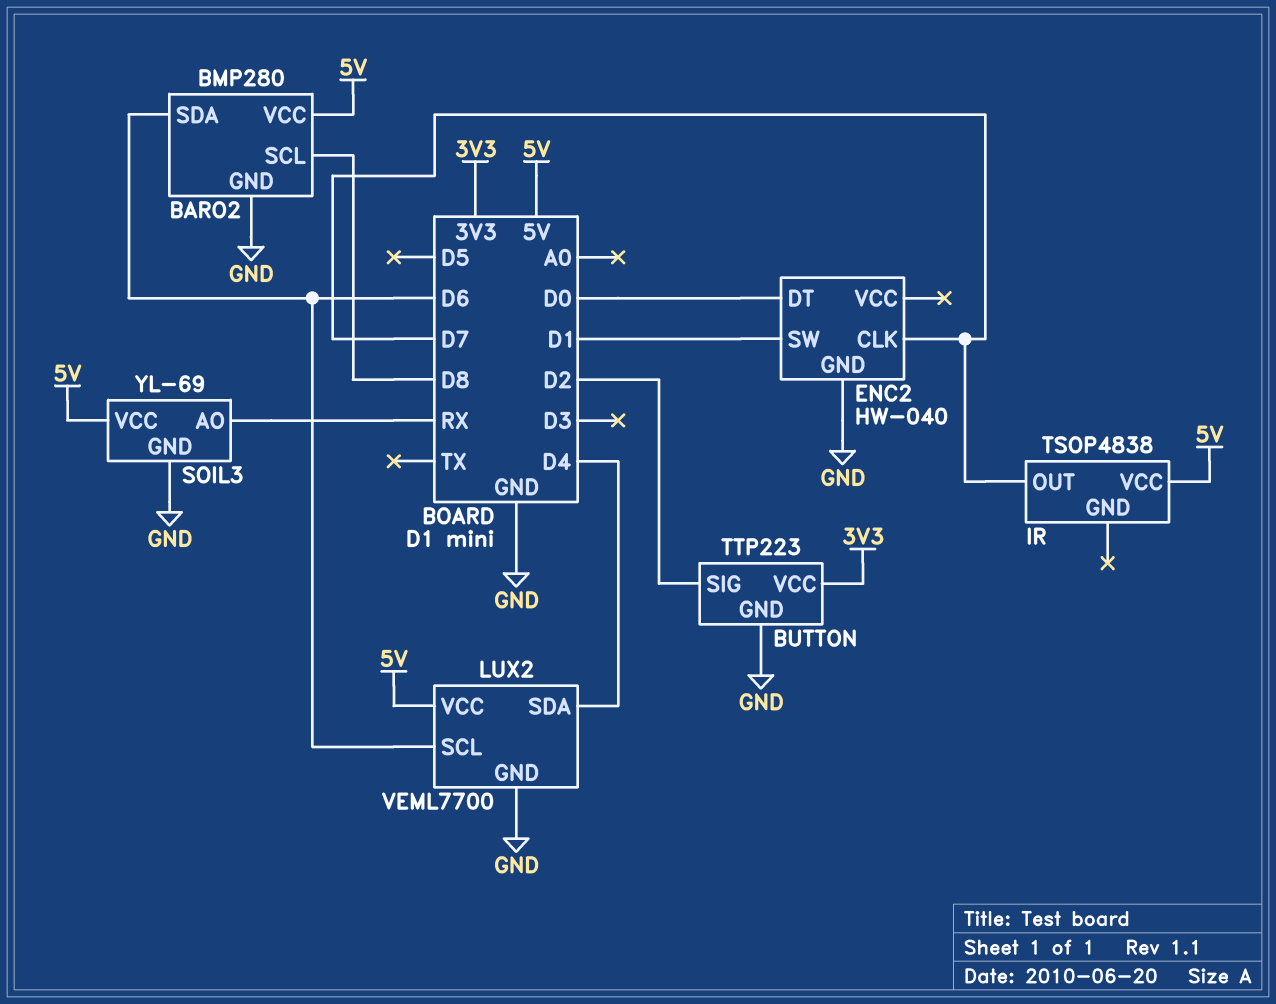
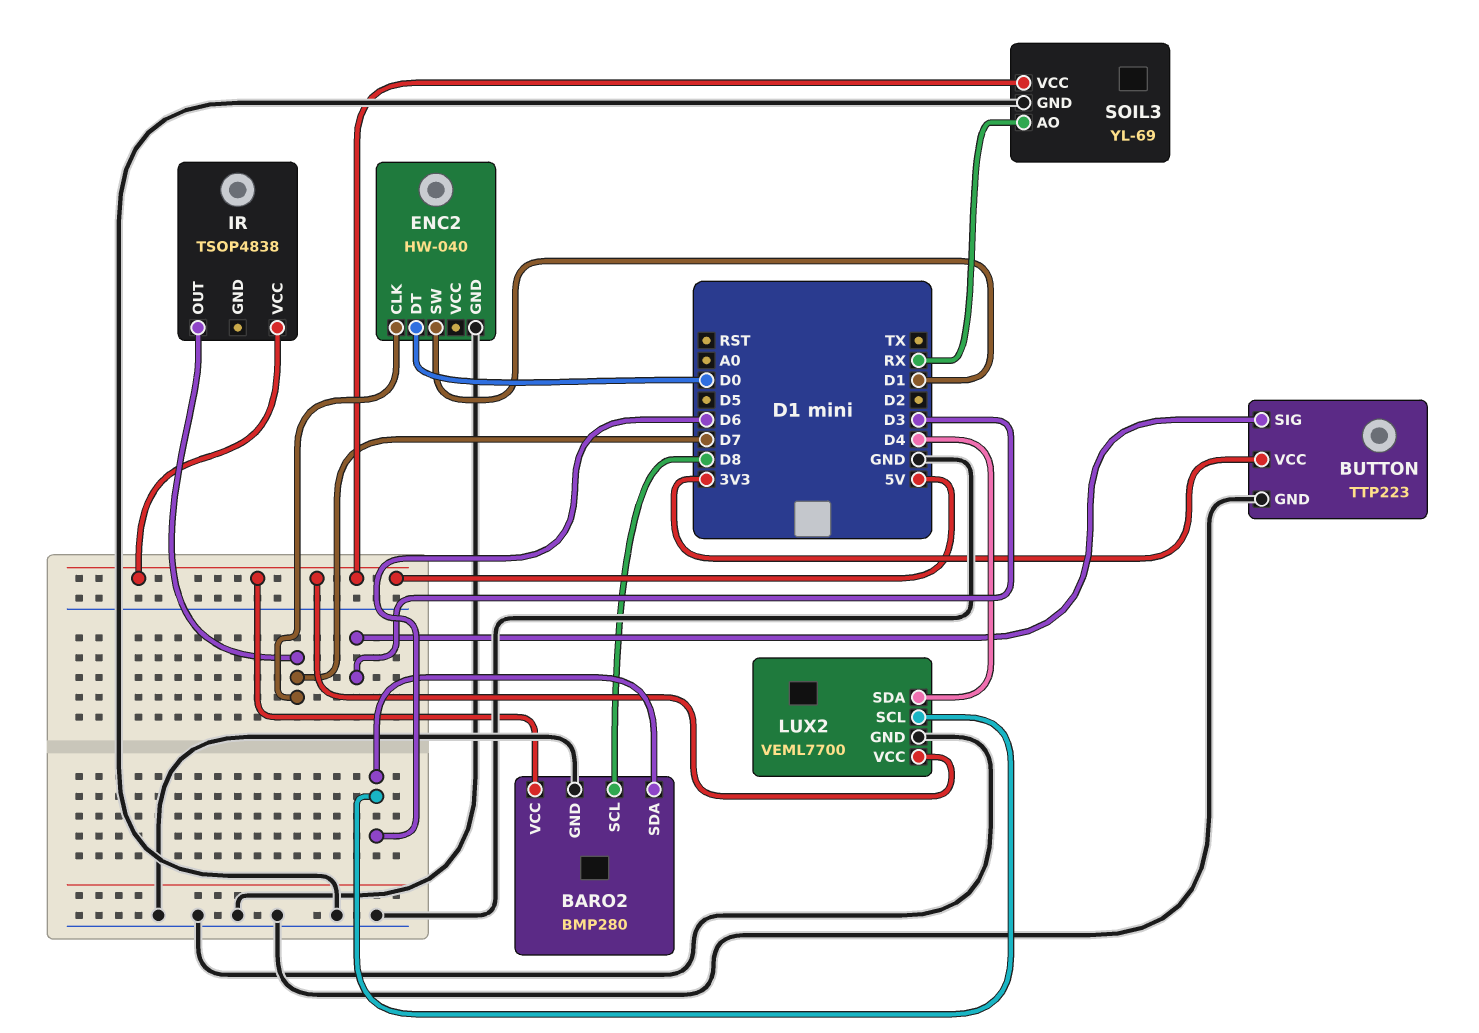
BUTTON pin SIG: D2 -> D3

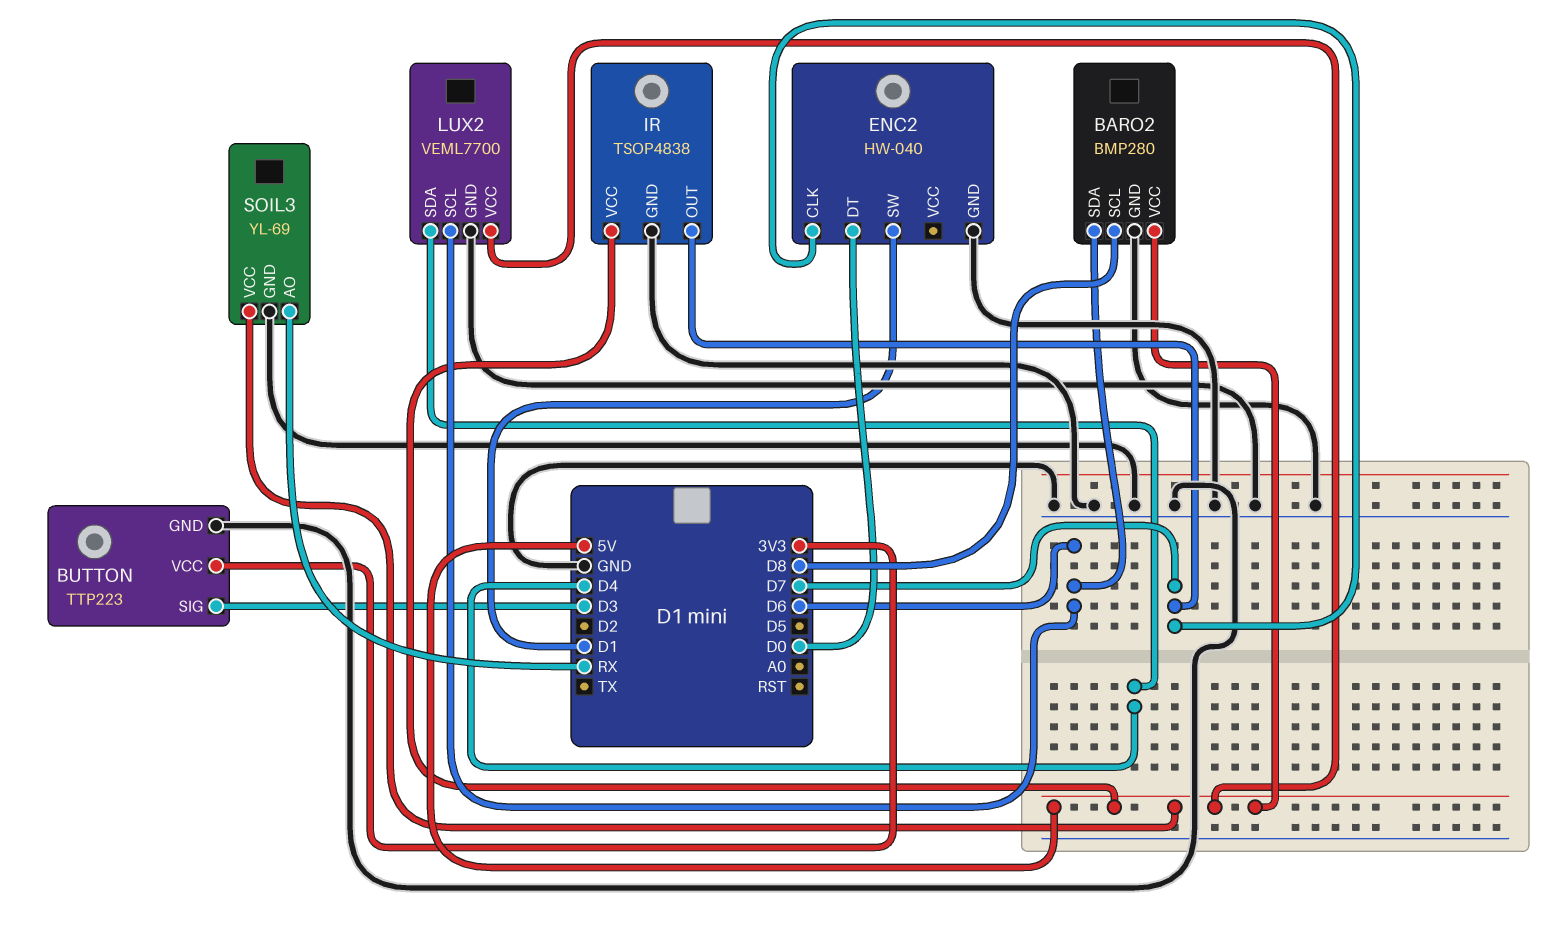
IR pin GND: none -> GND

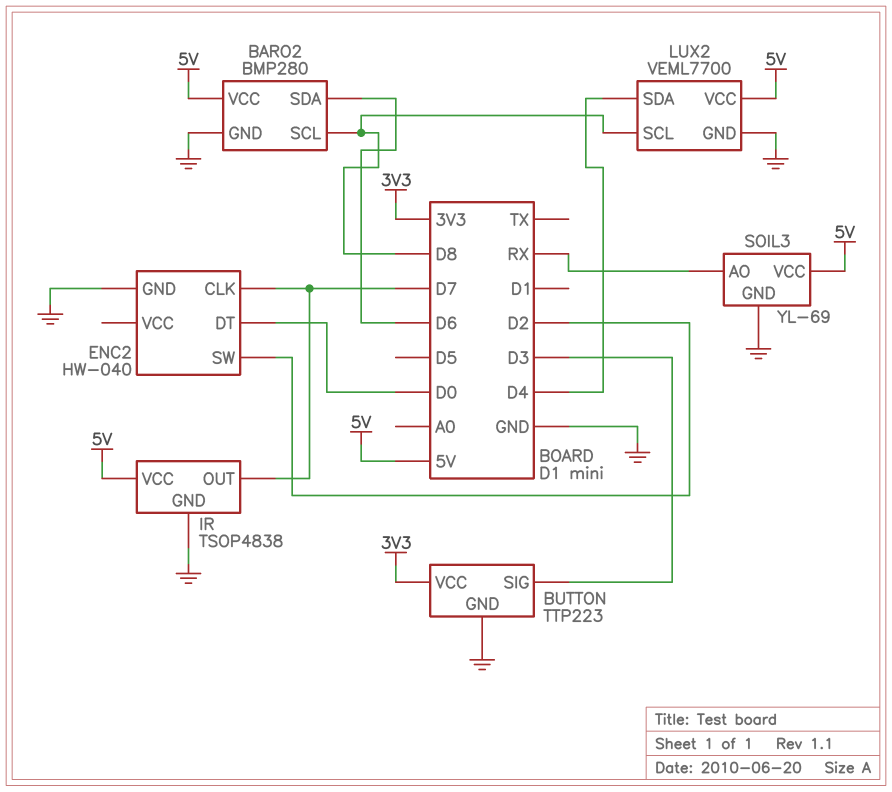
ENC2 pin SW: D1 -> D2
LUX2 pin SCL: D6 -> D8

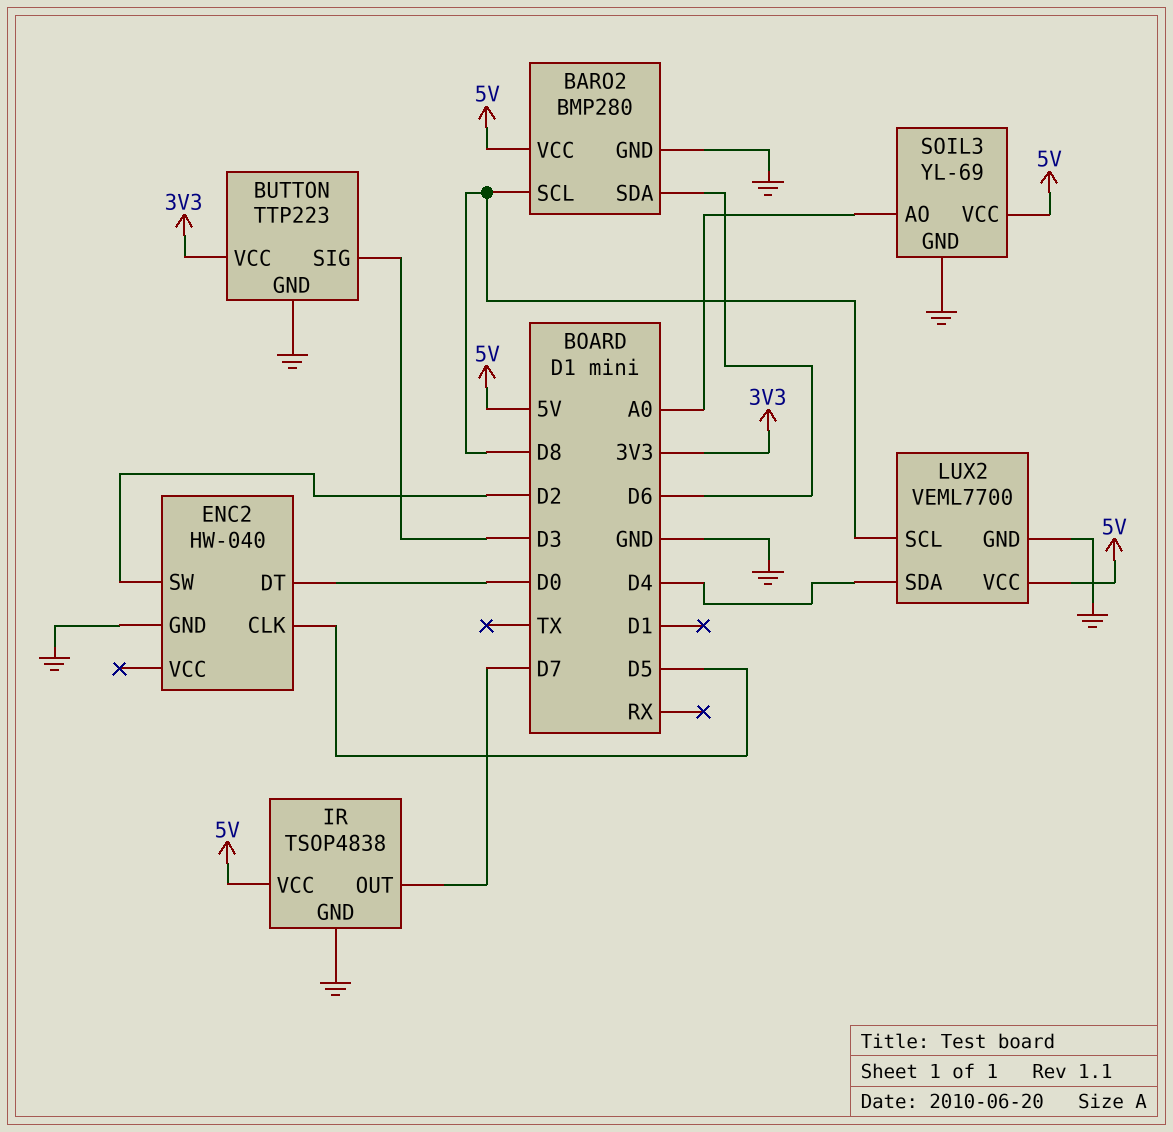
ENC2 pin CLK: D7 -> D5
SOIL3 pin AO: RX -> A0

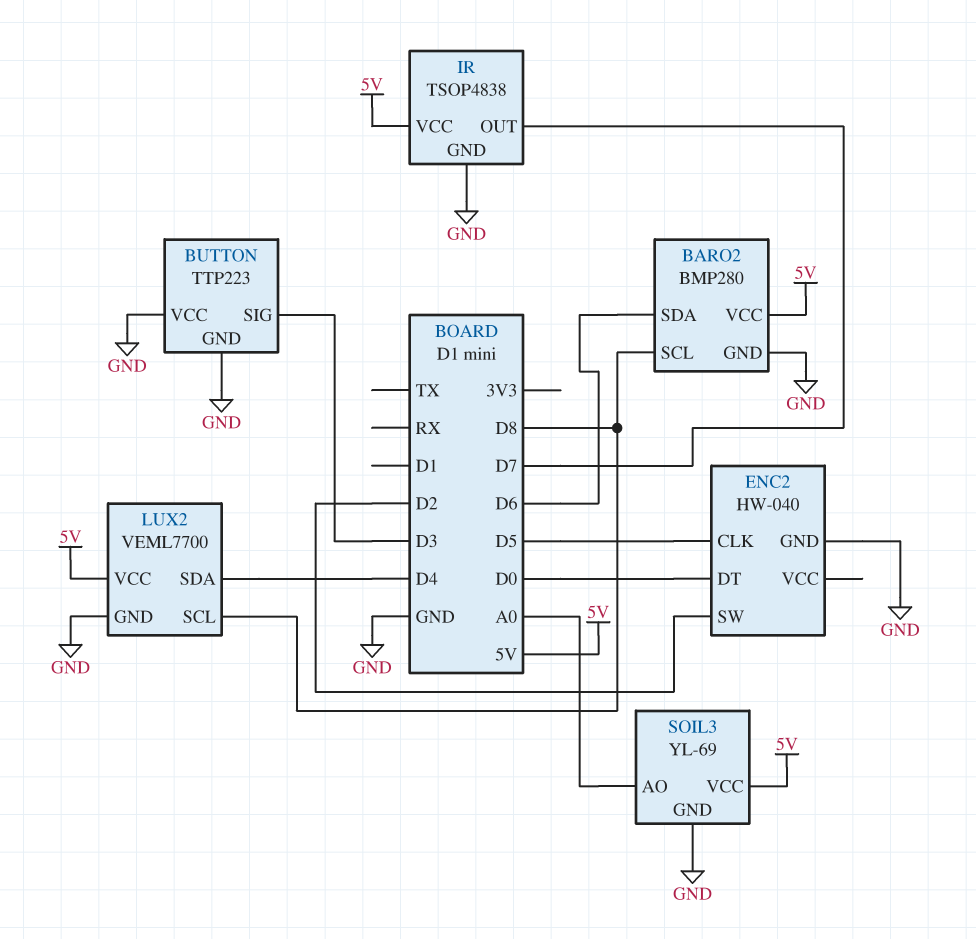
BUTTON pin VCC: 3V3 -> GND

